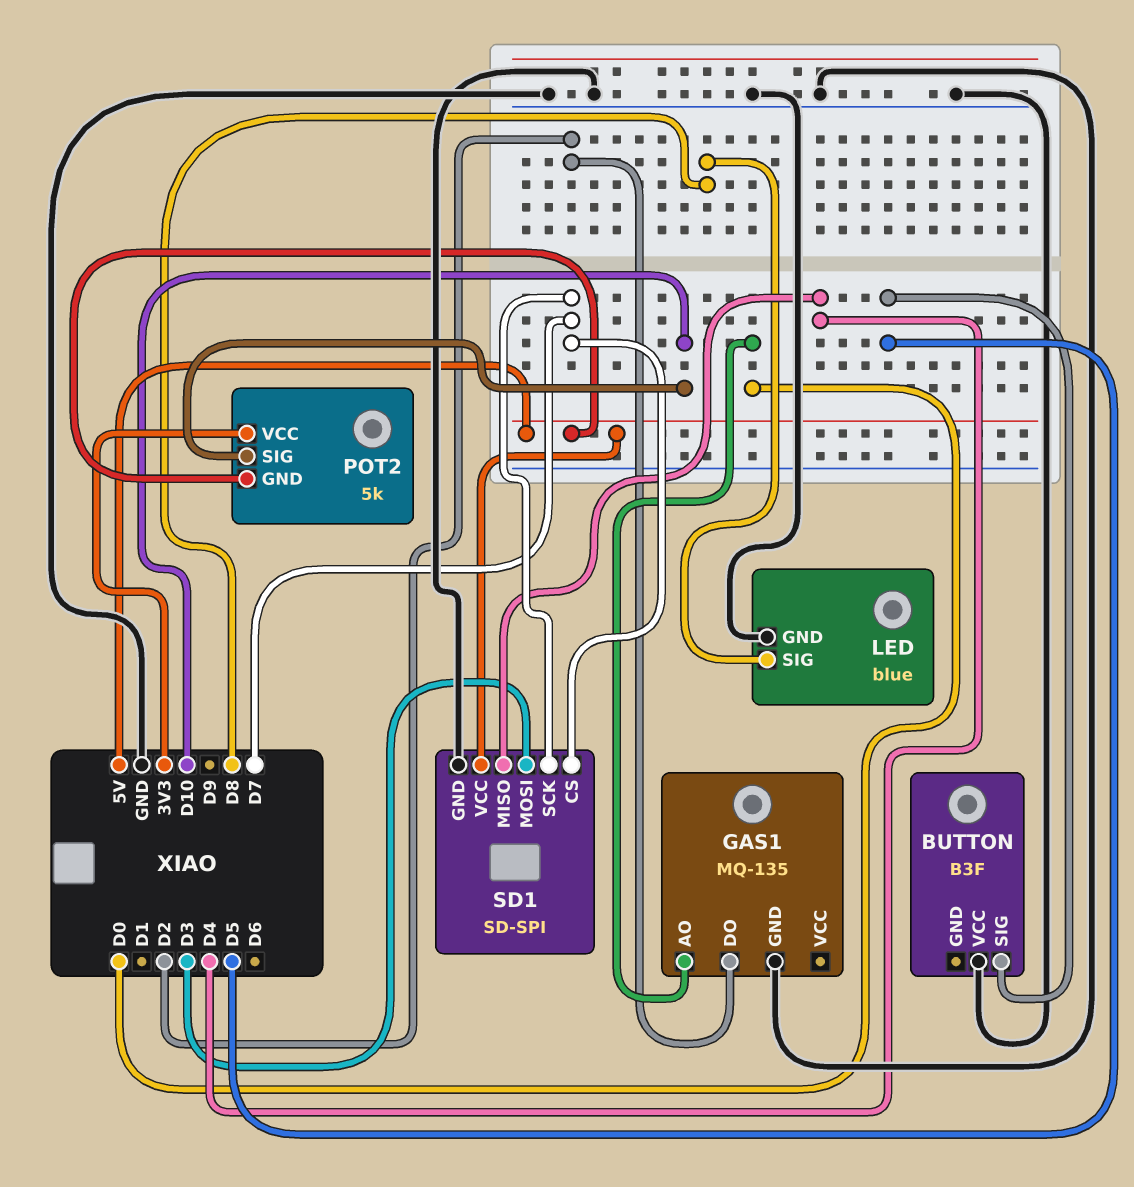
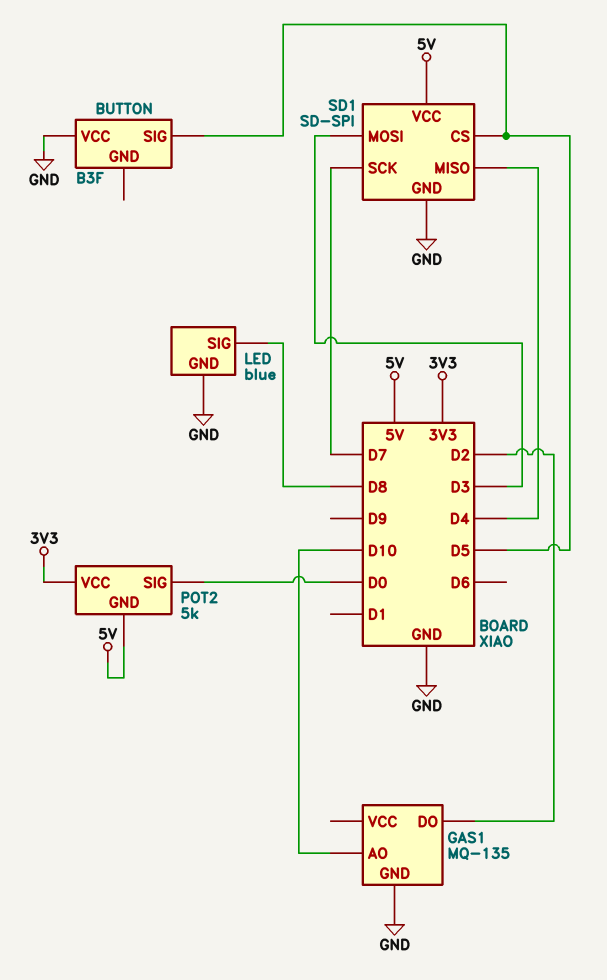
GAS1 pin AO: D0 -> D10
POT2 pin SIG: D10 -> D0
SD1 pin CS: D7 -> D5

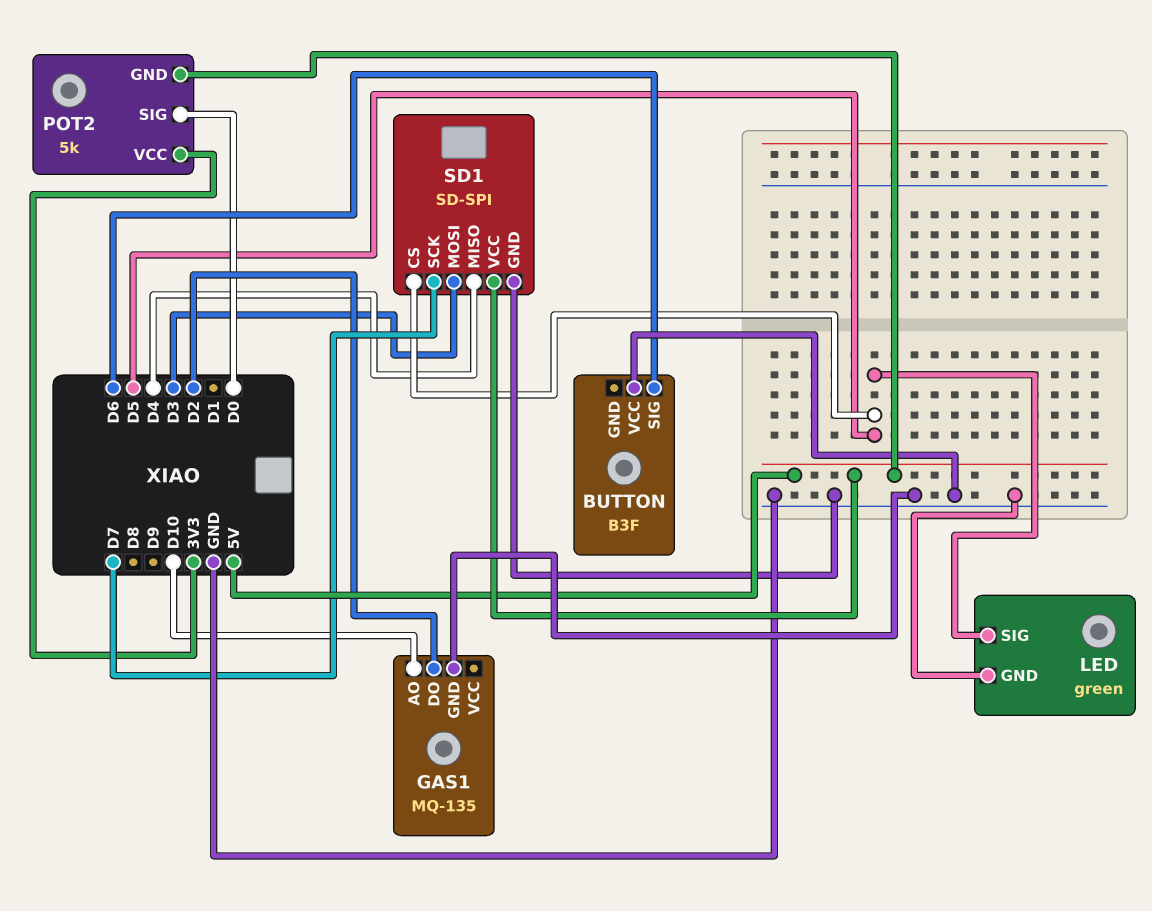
BUTTON pin SIG: D5 -> D6
LED: blue -> green
LED pin SIG: D8 -> D5

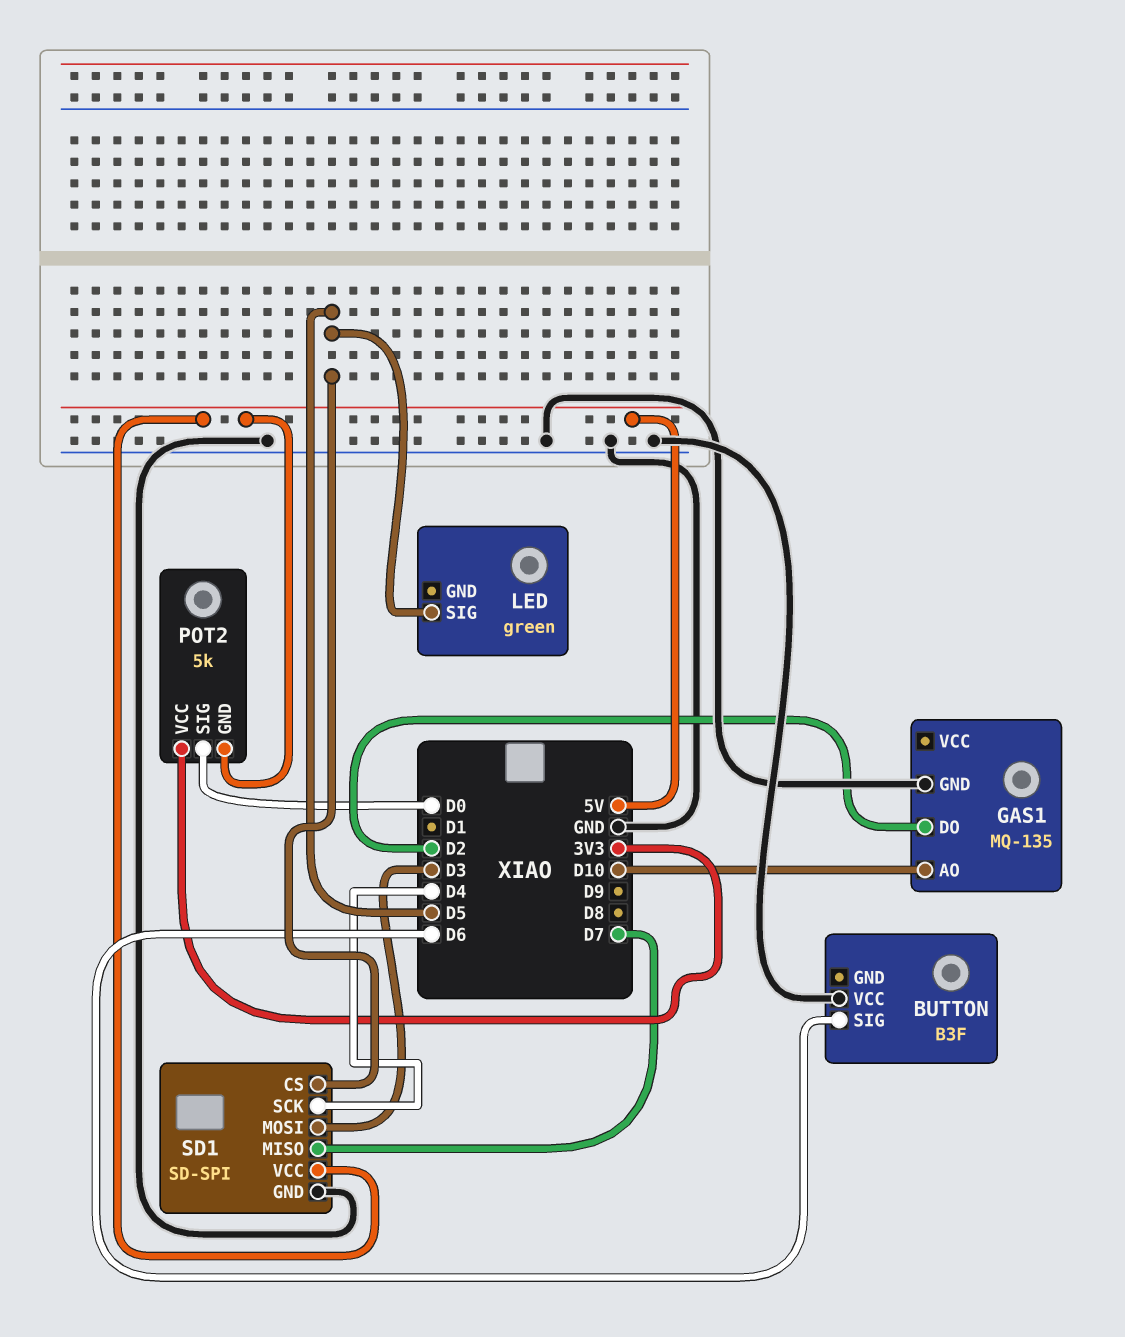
LED pin GND: GND -> none
SD1 pin MISO: D4 -> D7
SD1 pin SCK: D7 -> D4

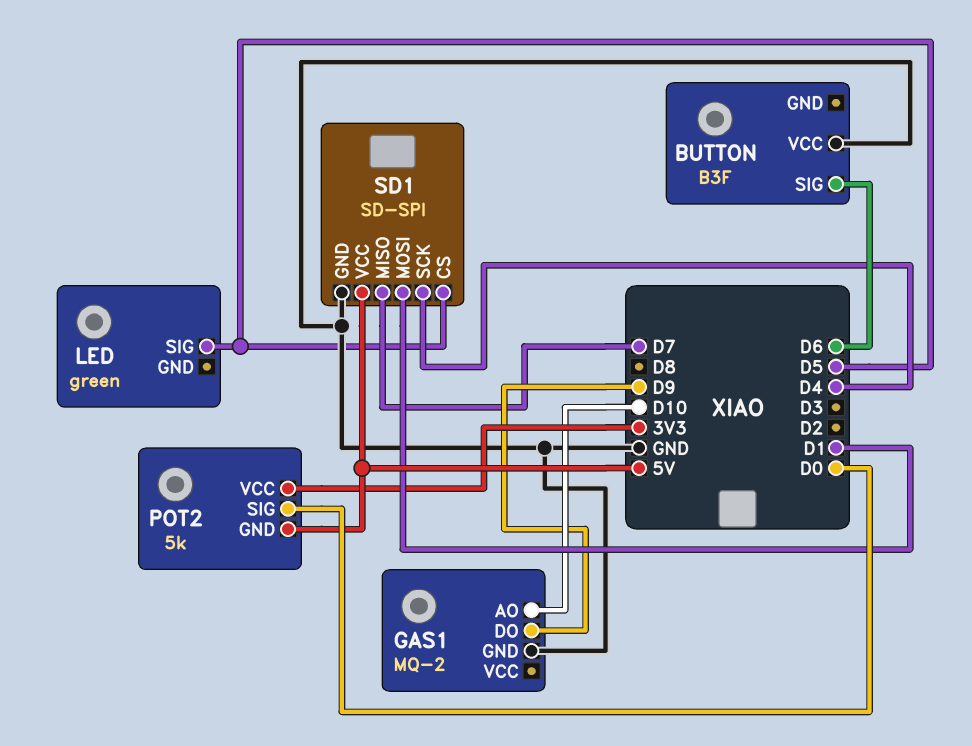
GAS1: MQ-135 -> MQ-2
GAS1 pin DO: D2 -> D9
SD1 pin MOSI: D3 -> D1

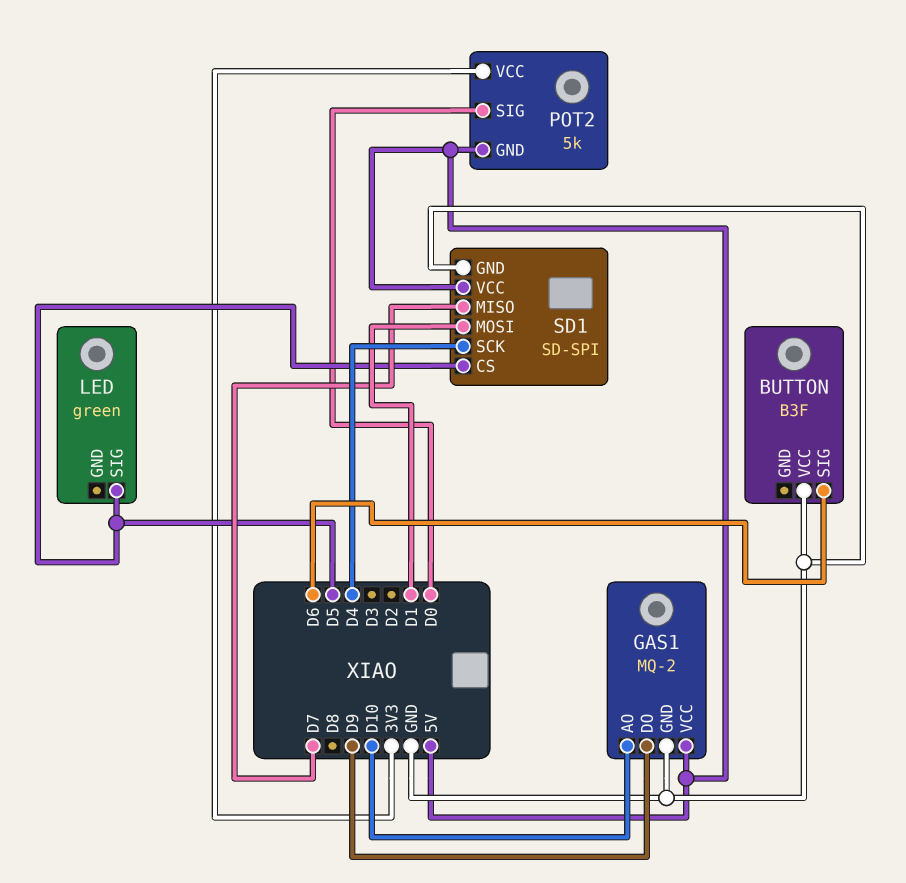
GAS1 pin VCC: none -> 5V

